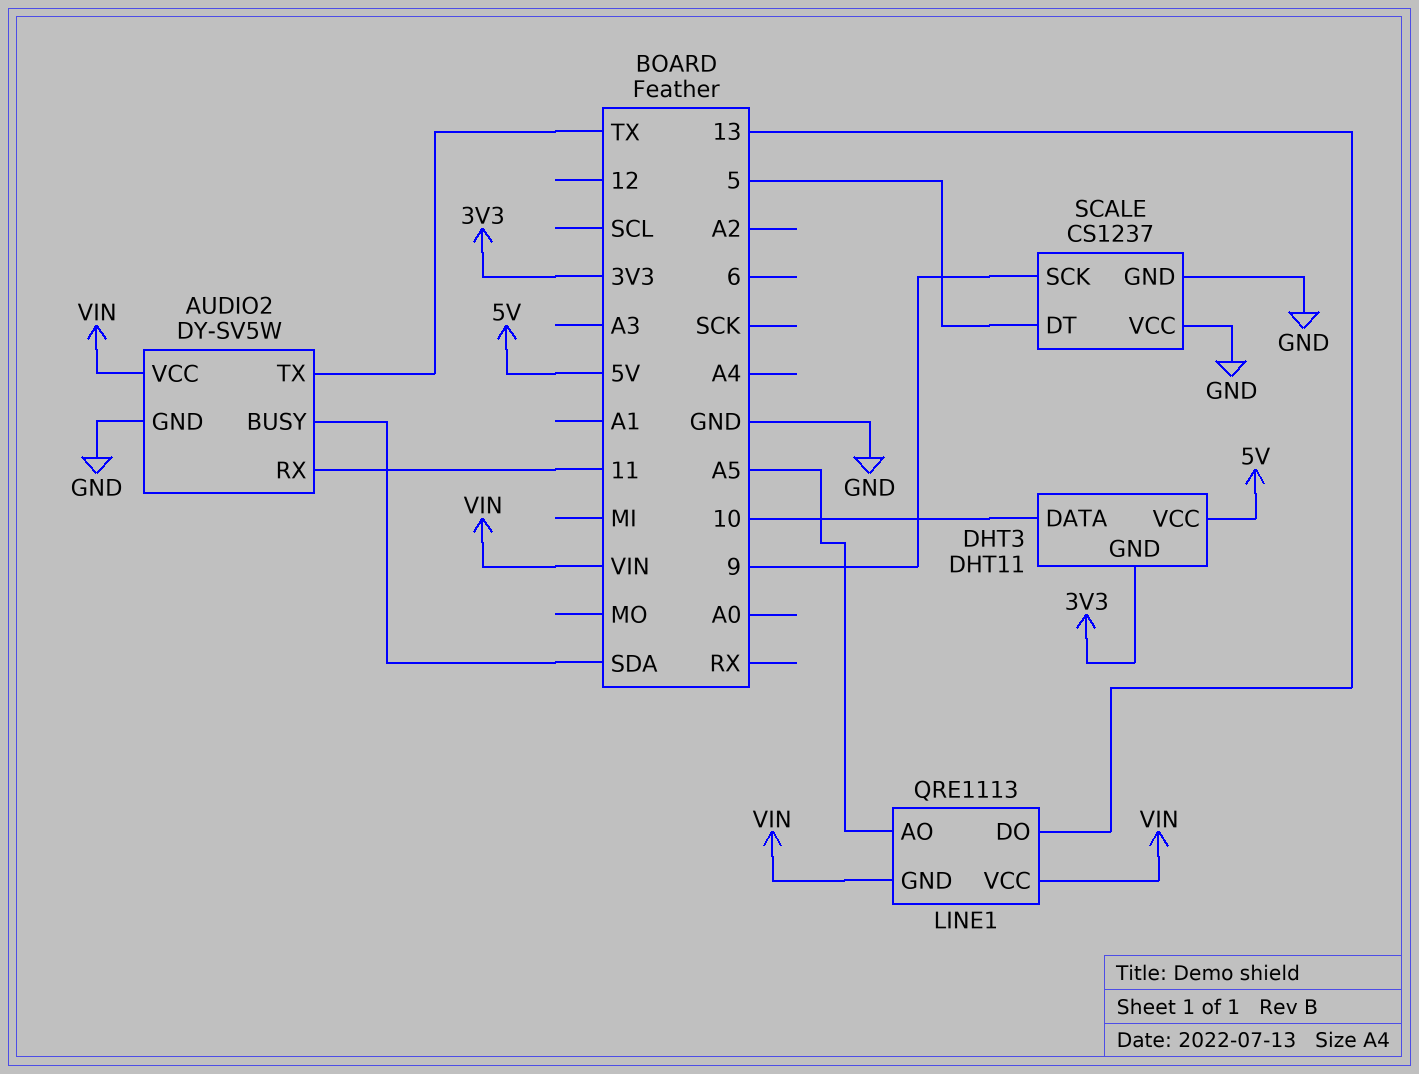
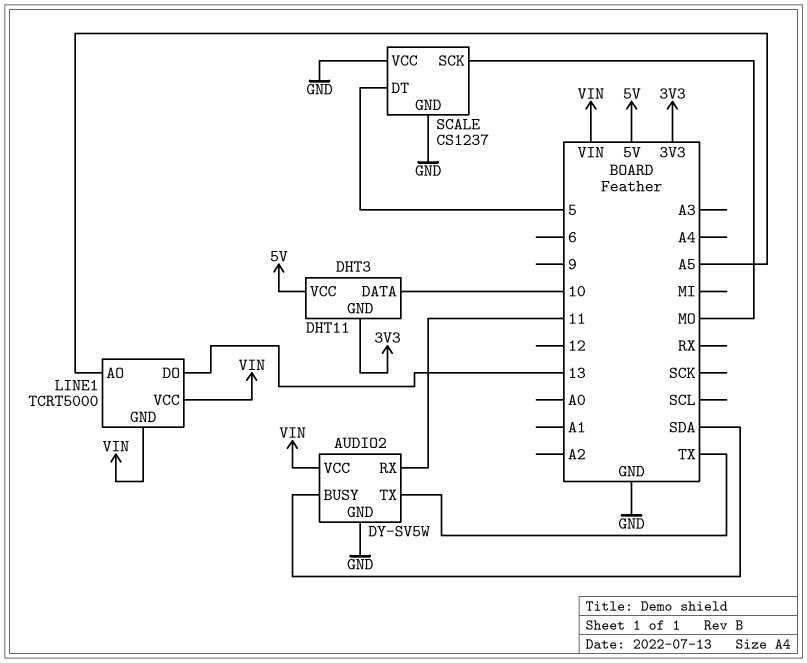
LINE1: QRE1113 -> TCRT5000
SCALE pin SCK: 9 -> MO

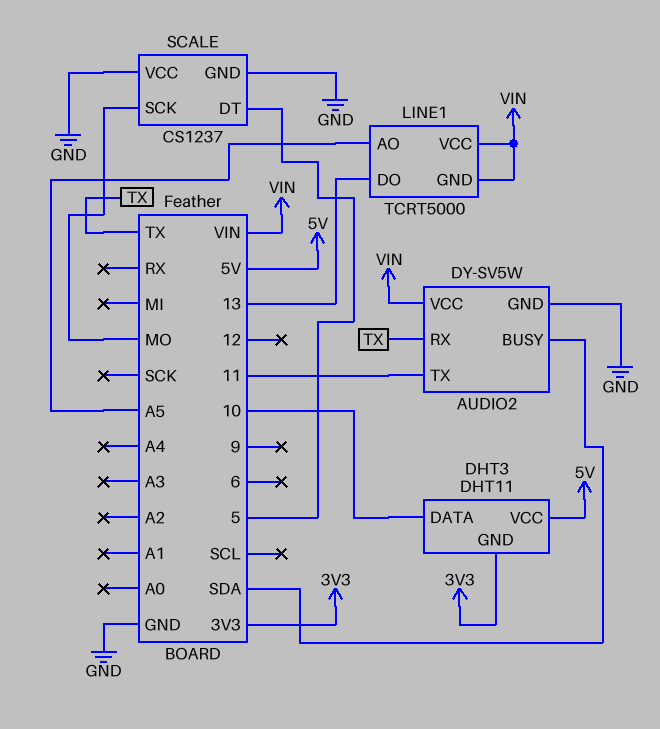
AUDIO2 pin RX: 11 -> TX
AUDIO2 pin TX: TX -> 11

